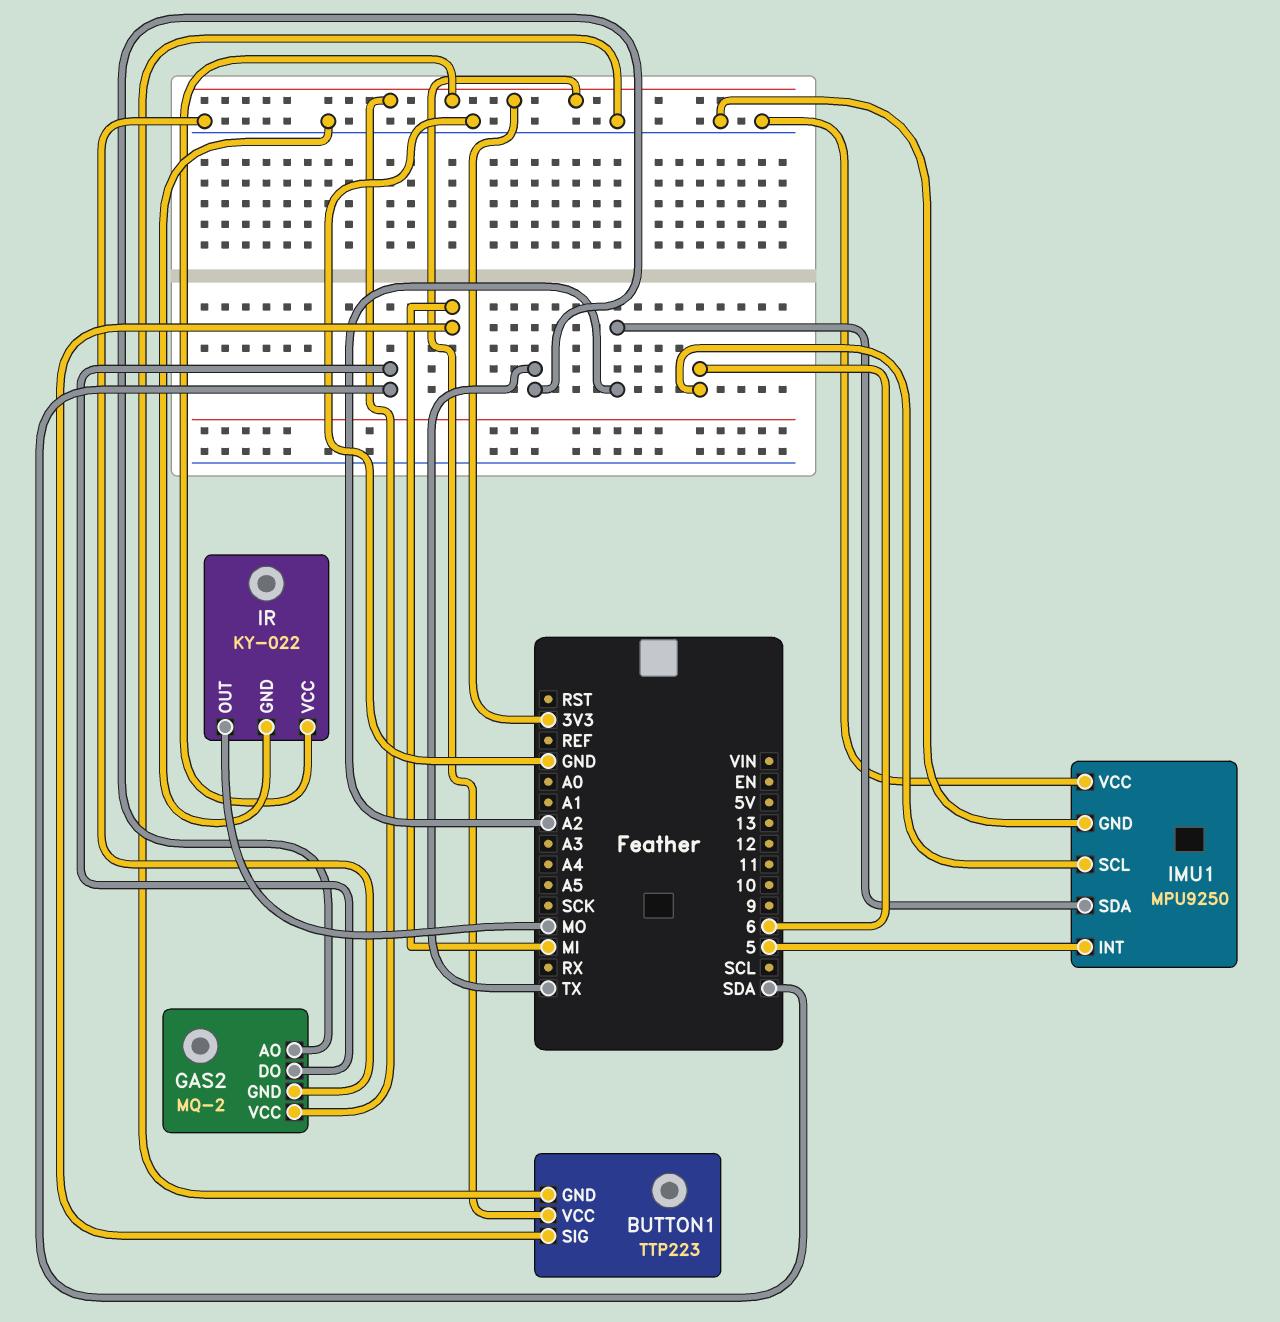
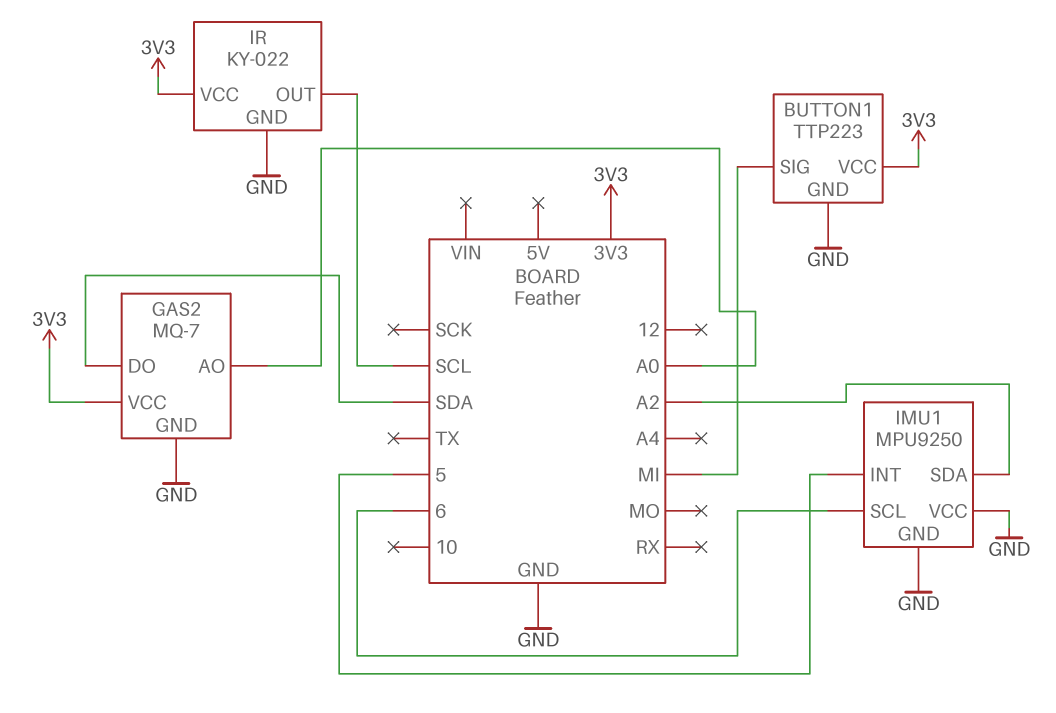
GAS2: MQ-2 -> MQ-7
GAS2 pin AO: TX -> A0
IR pin OUT: MO -> SCL

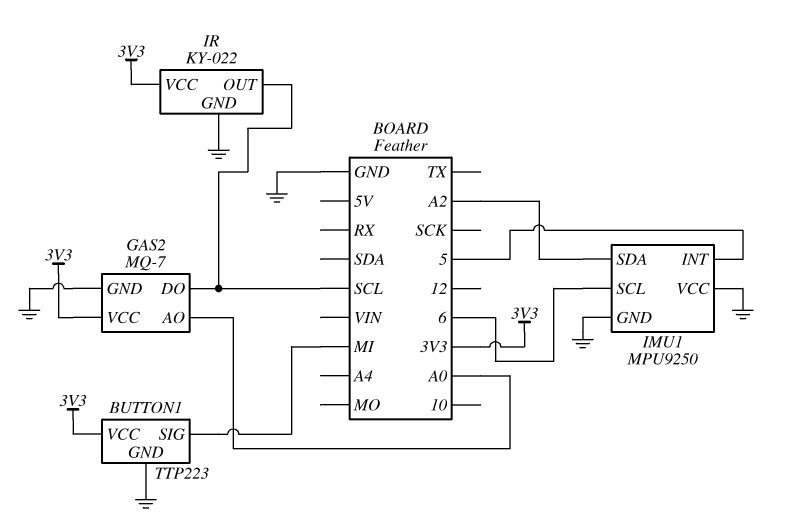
GAS2 pin DO: SDA -> SCL

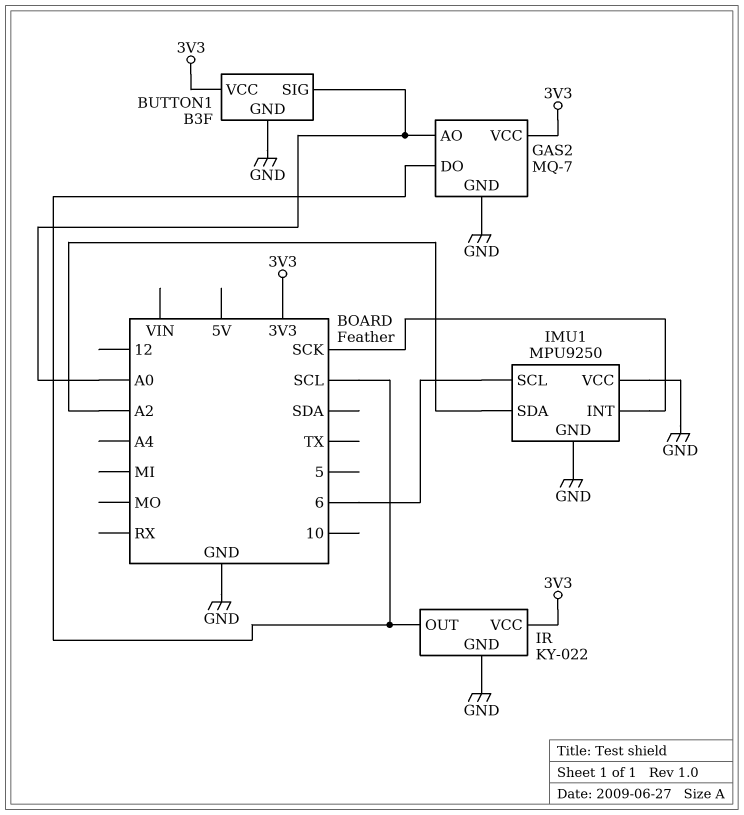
BUTTON1: TTP223 -> B3F
BUTTON1 pin SIG: MI -> A0
IMU1 pin INT: 5 -> SCK

